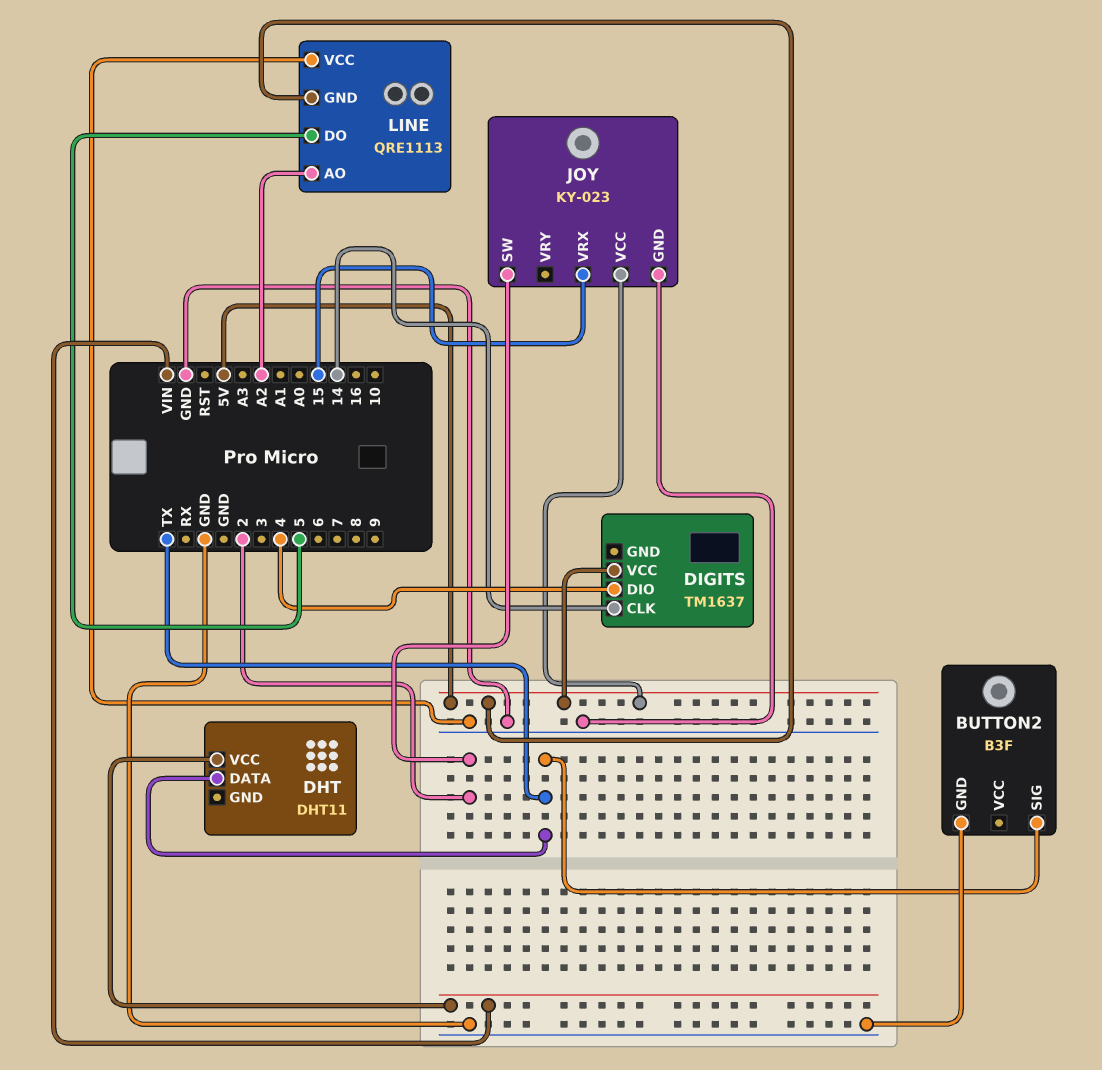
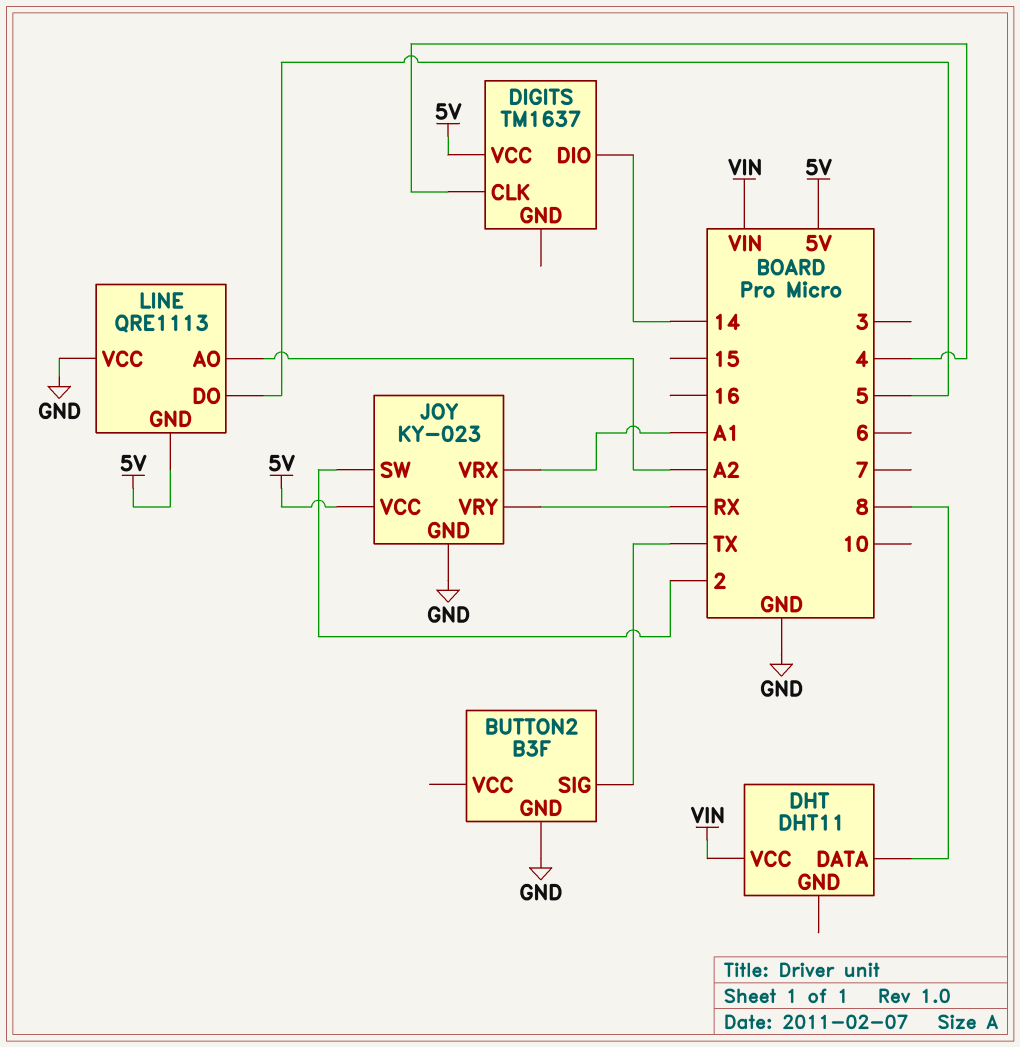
DHT pin DATA: TX -> 8
DIGITS pin CLK: 14 -> 4
DIGITS pin DIO: 4 -> 14
JOY pin VRX: 15 -> A1
JOY pin VRY: none -> RX

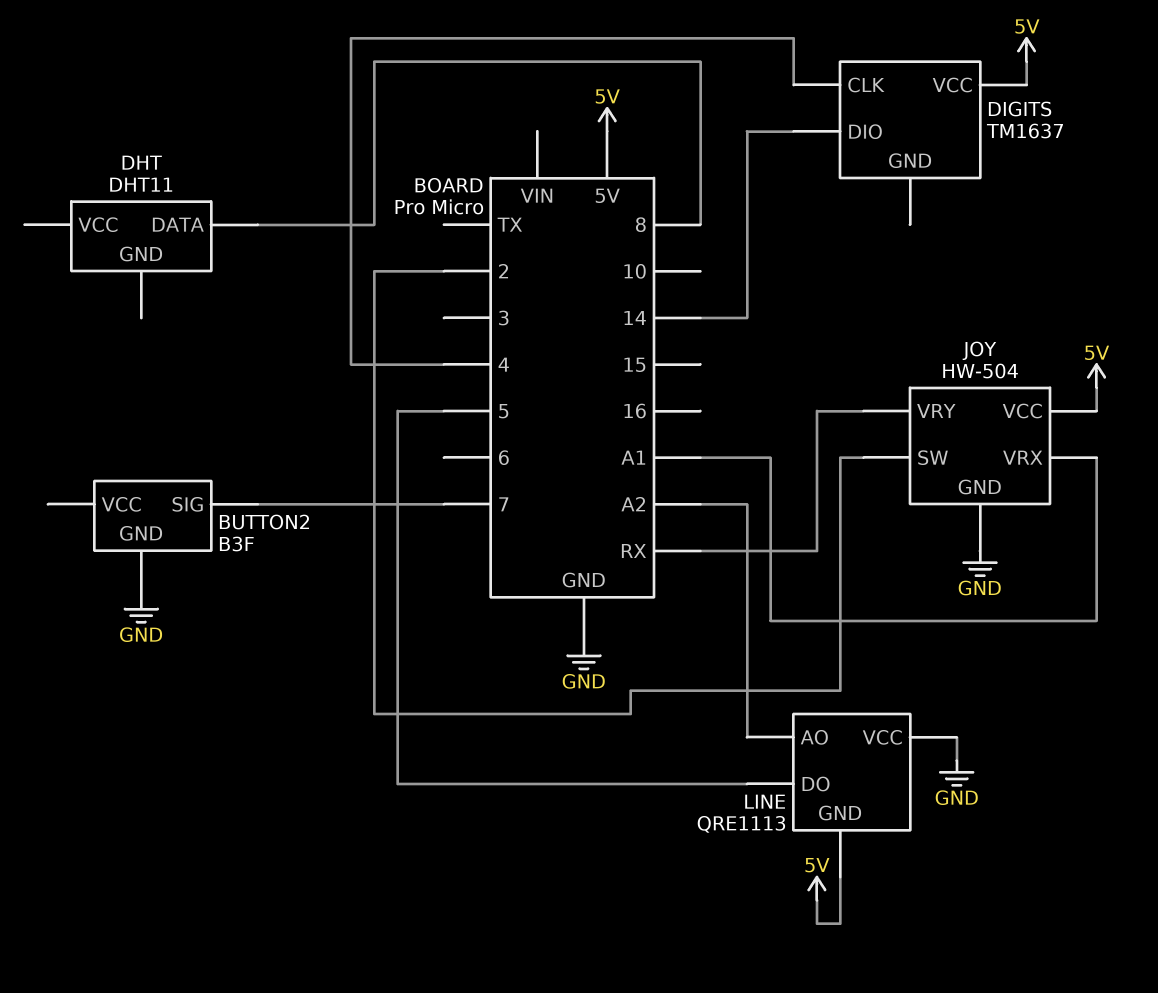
BUTTON2 pin SIG: TX -> 7
DHT pin VCC: VIN -> none
JOY: KY-023 -> HW-504

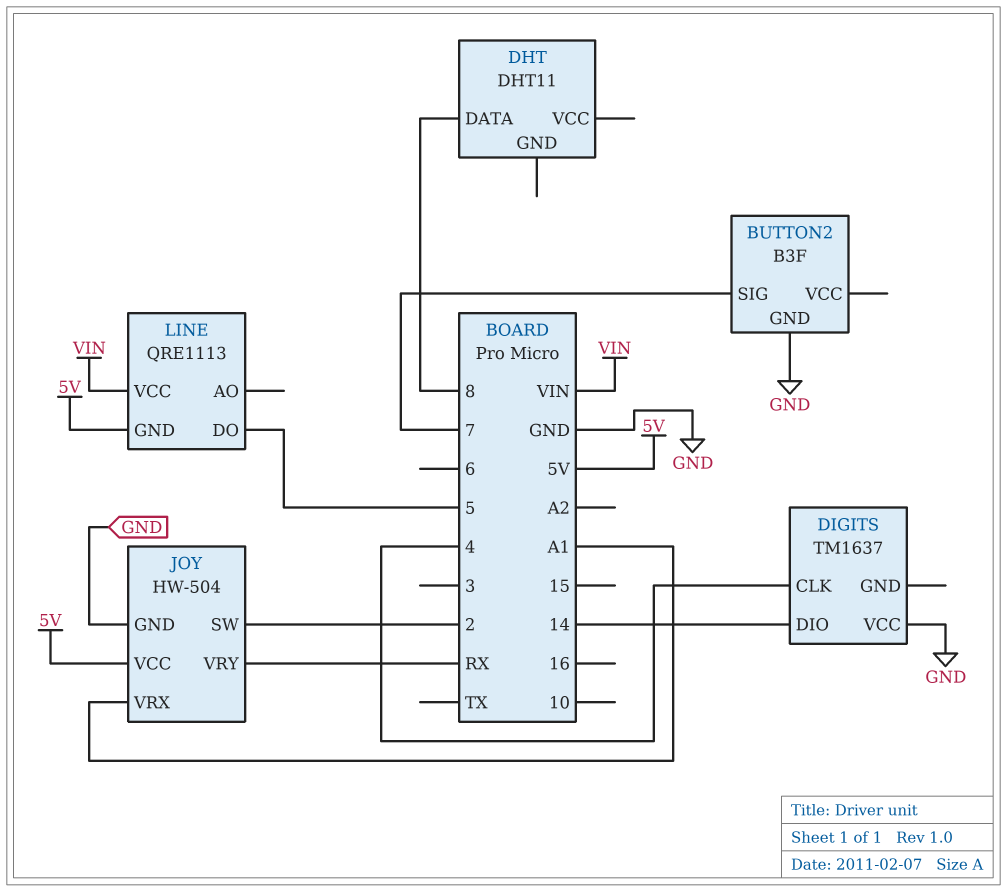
DIGITS pin VCC: 5V -> GND
LINE pin AO: A2 -> none
LINE pin VCC: GND -> VIN

